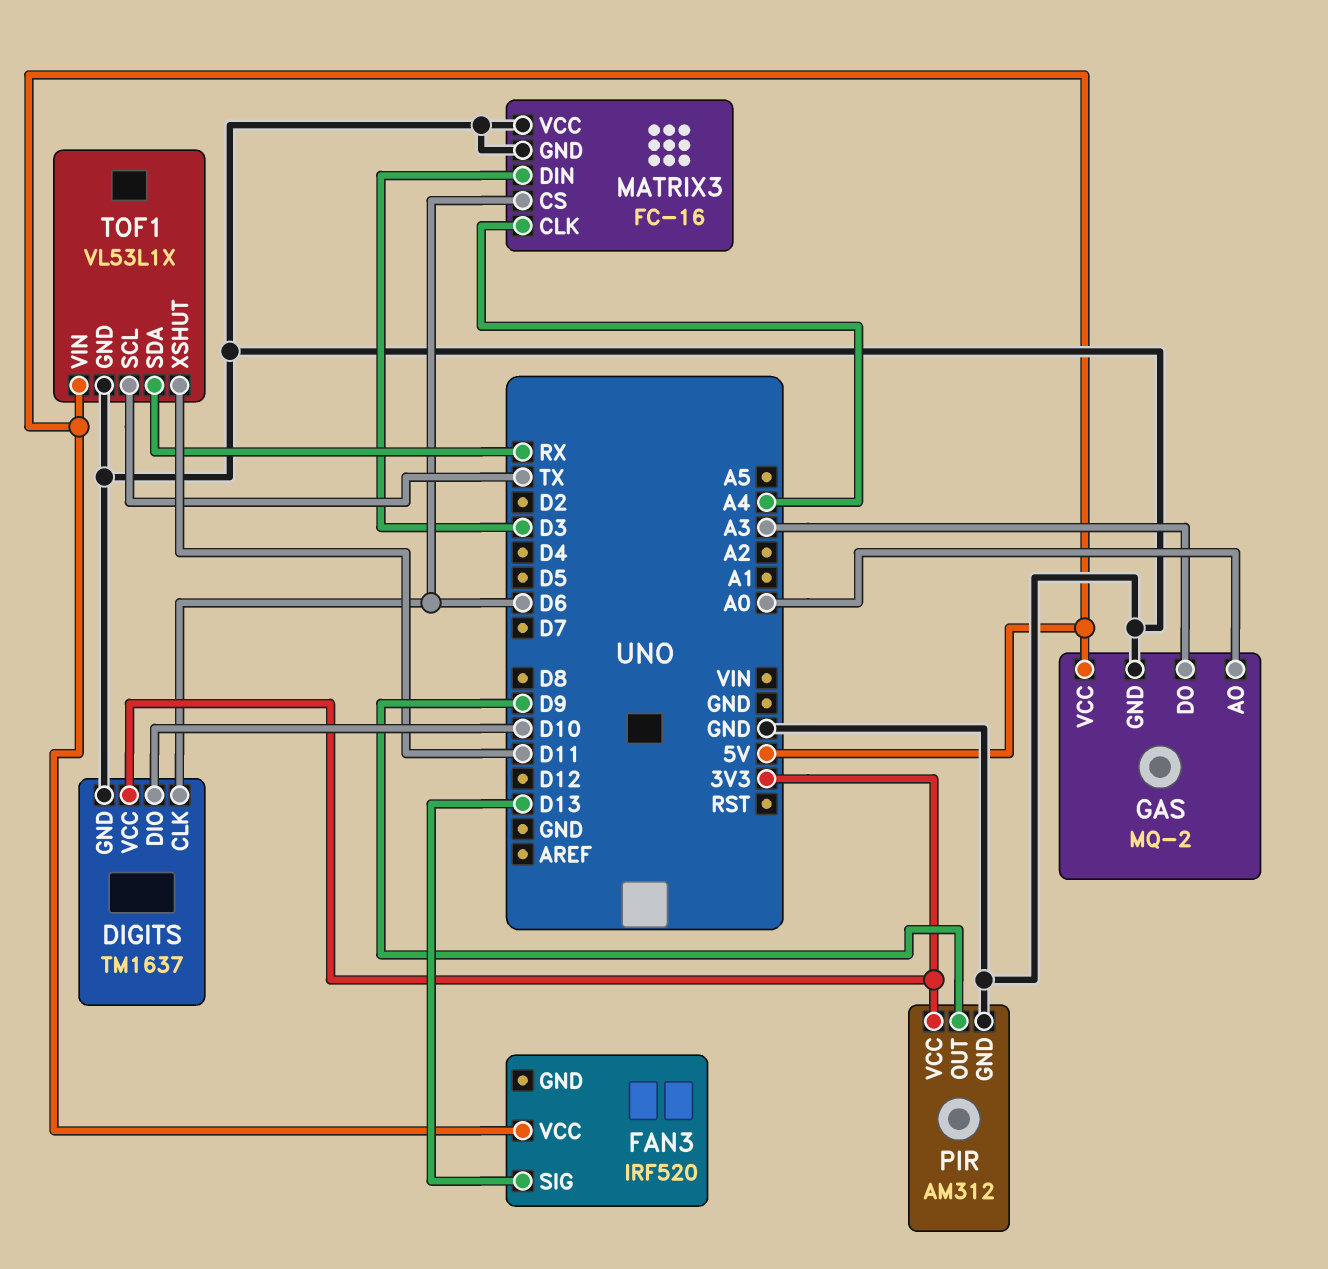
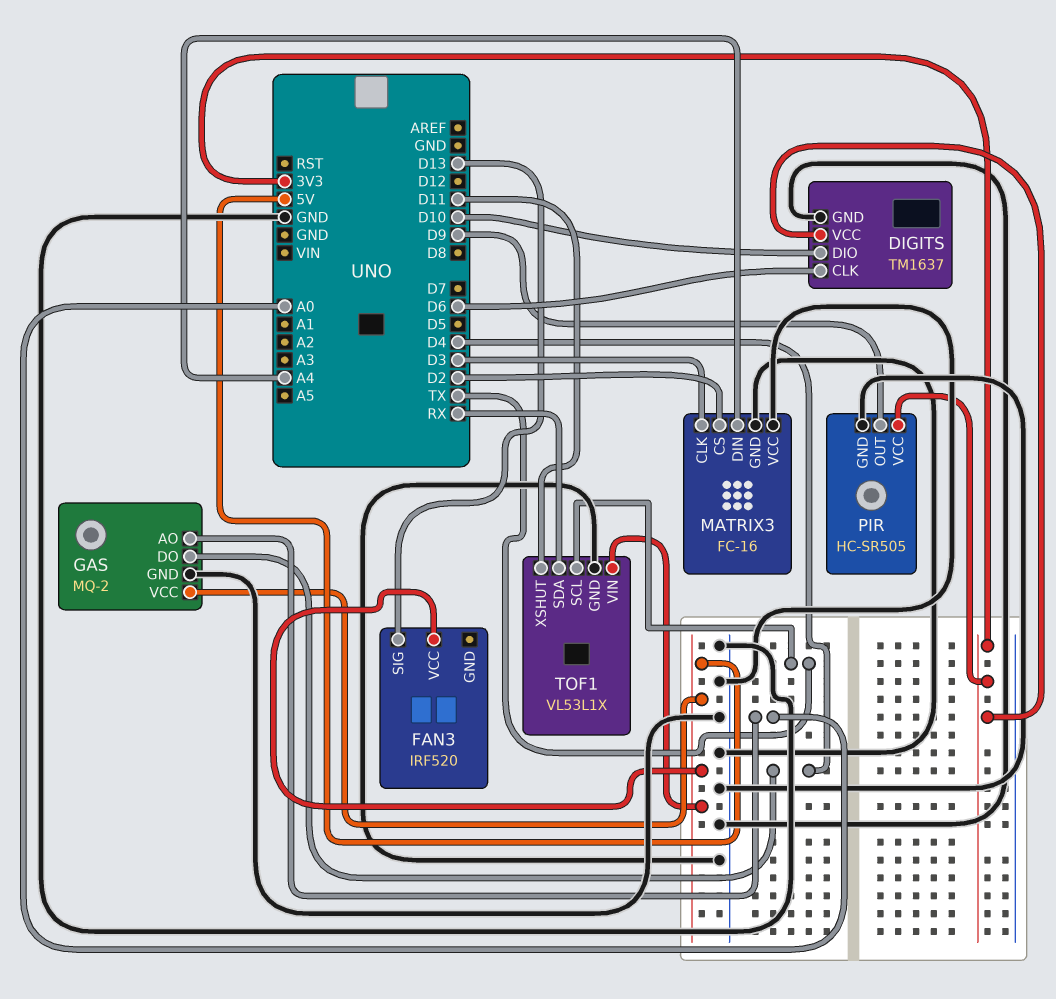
GAS pin DO: A3 -> D4
MATRIX3 pin CLK: A4 -> D3
MATRIX3 pin CS: D6 -> D2
MATRIX3 pin DIN: D3 -> A4
PIR: AM312 -> HC-SR505

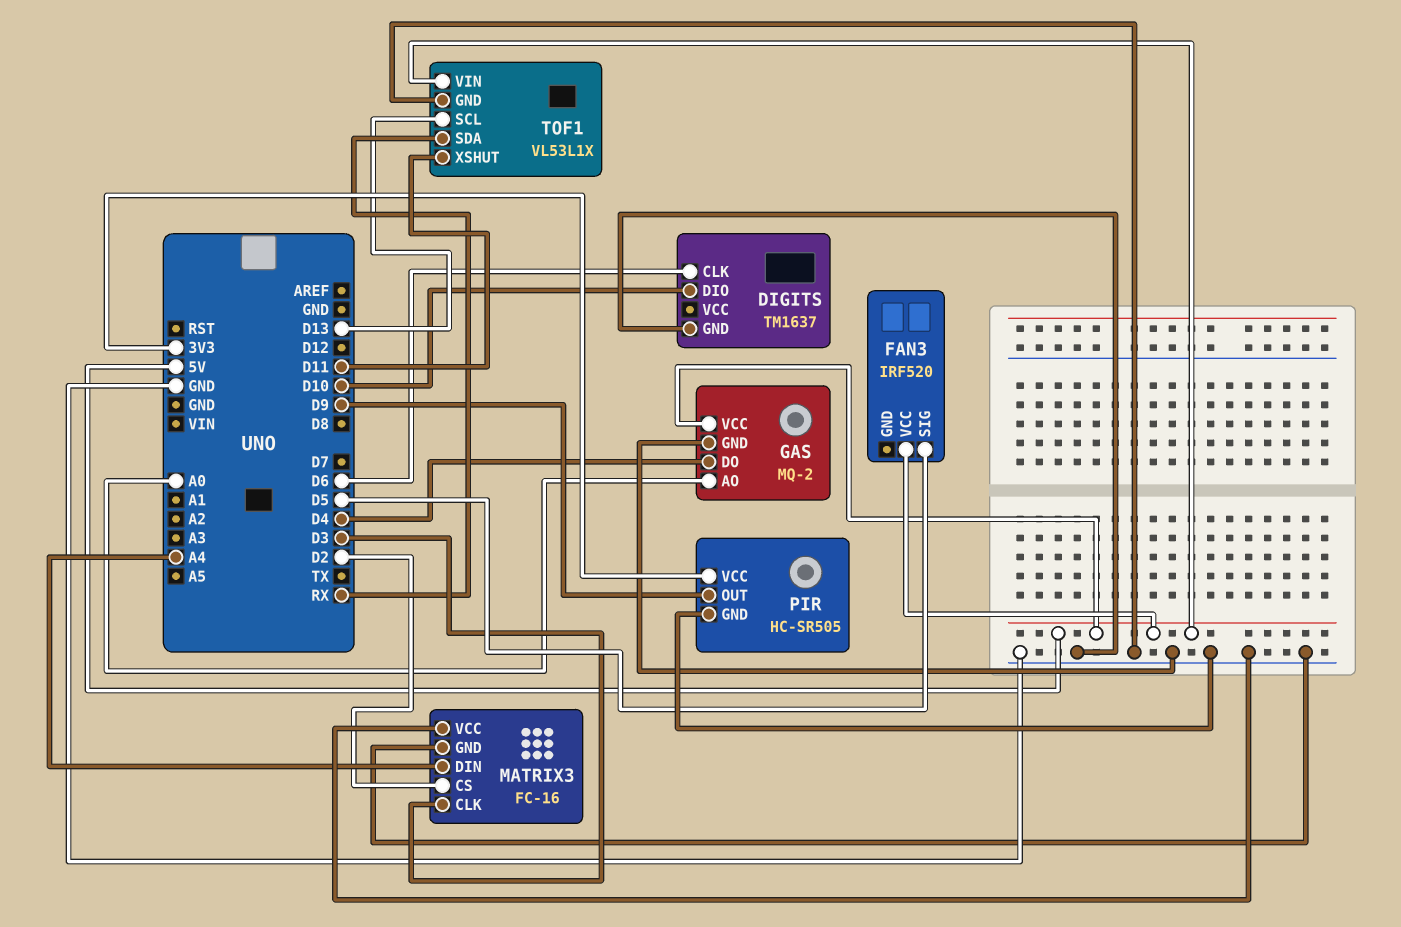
DIGITS pin VCC: 3V3 -> none
FAN3 pin SIG: D13 -> D5
TOF1 pin SCL: TX -> D13

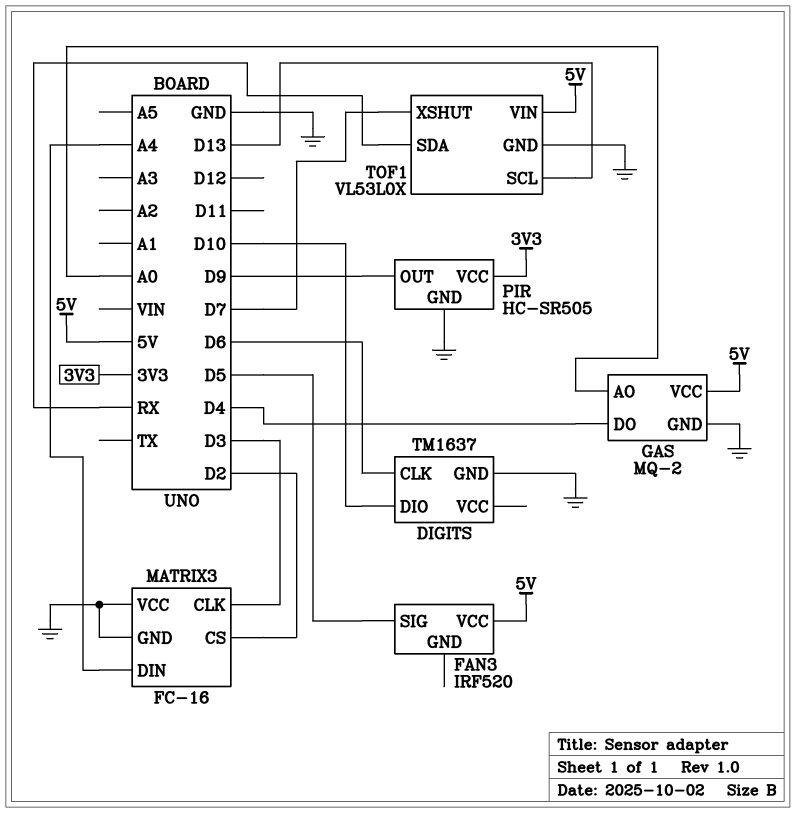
TOF1: VL53L1X -> VL53L0X
TOF1 pin XSHUT: D11 -> D7

